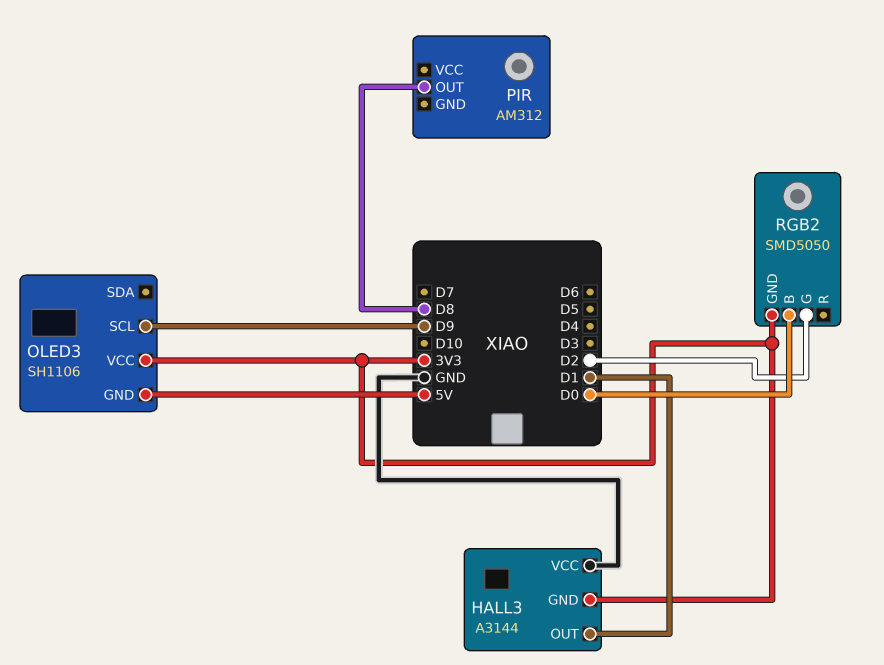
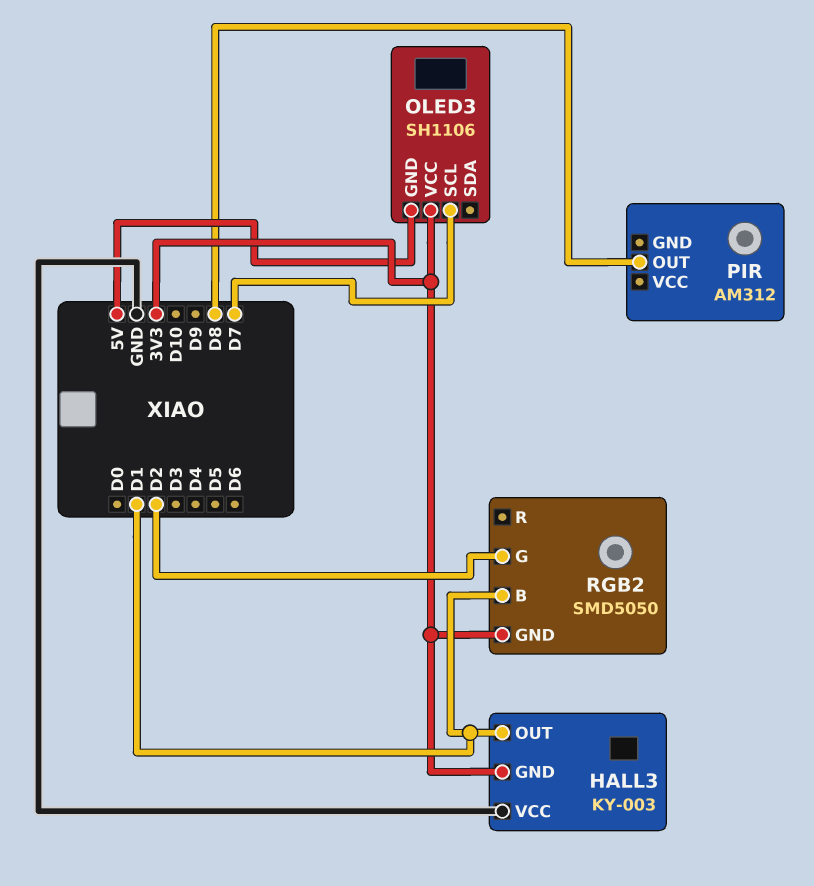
HALL3: A3144 -> KY-003
OLED3 pin SCL: D9 -> D7
RGB2 pin B: D0 -> D1

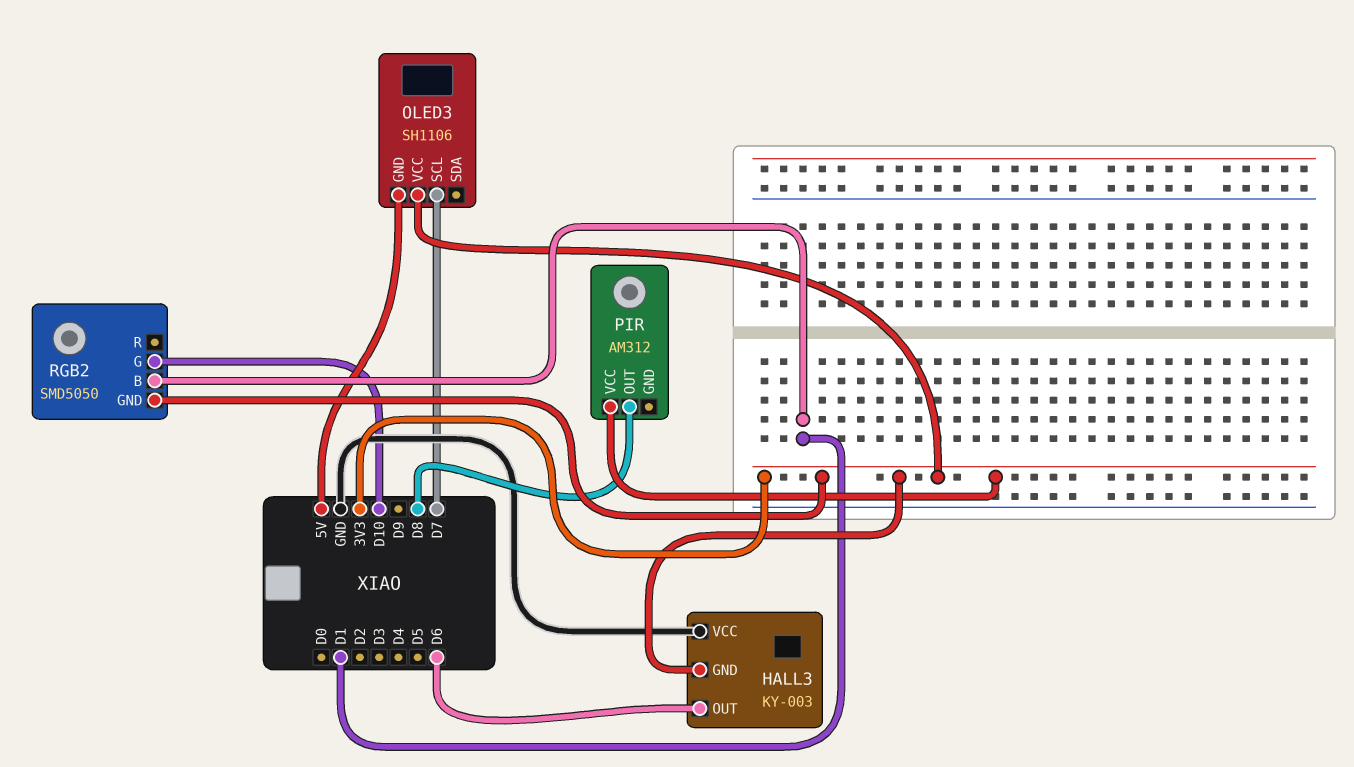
HALL3 pin OUT: D1 -> D6
PIR pin VCC: none -> 3V3
RGB2 pin G: D2 -> D10

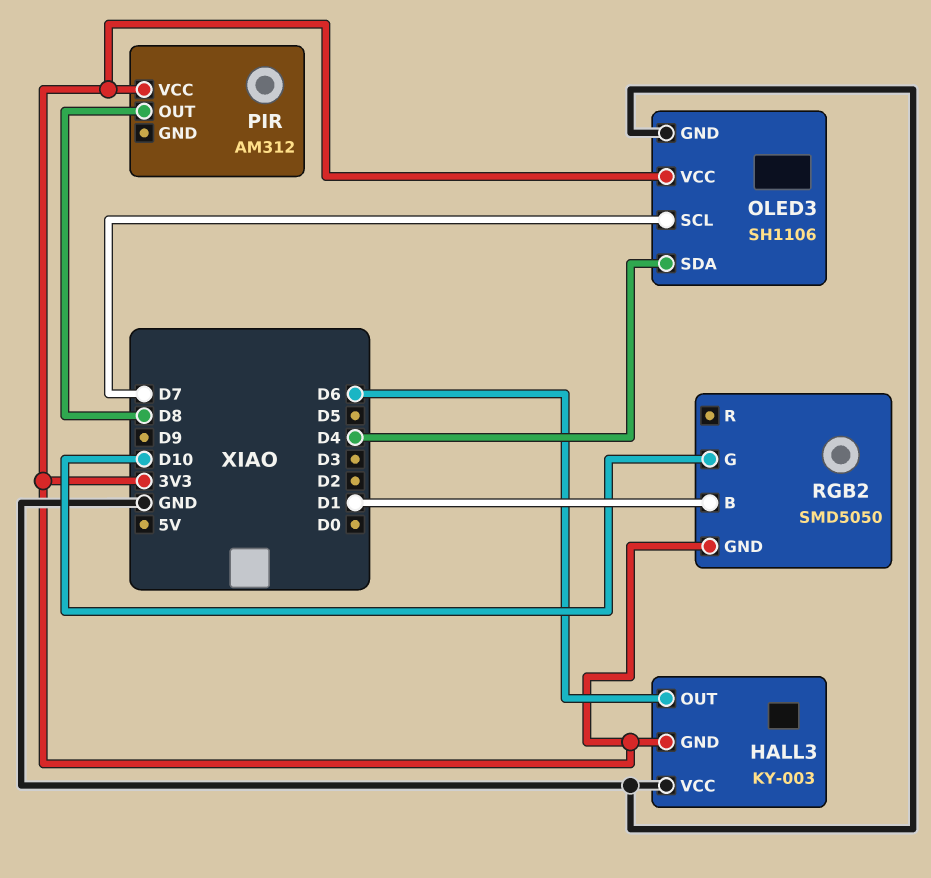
OLED3 pin GND: 5V -> GND
OLED3 pin SDA: none -> D4

